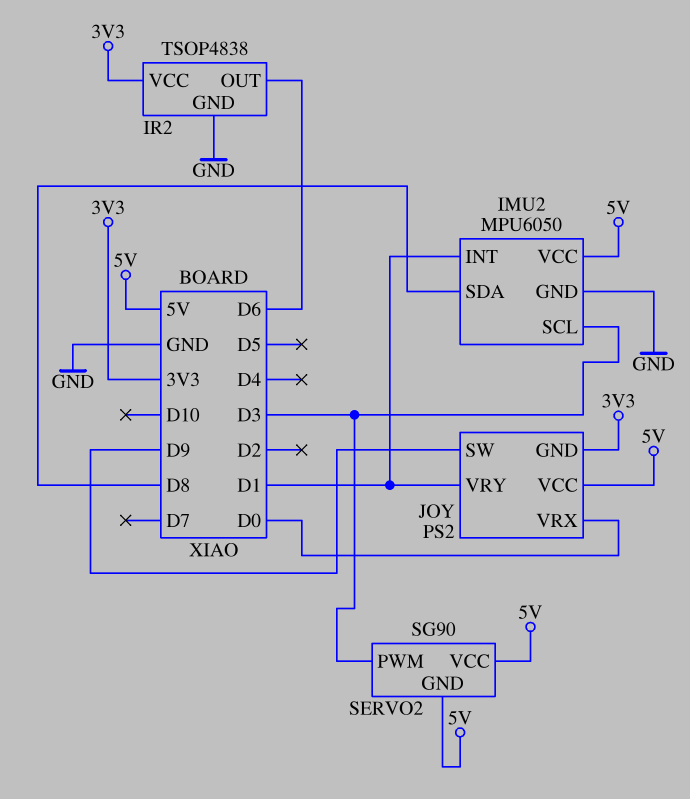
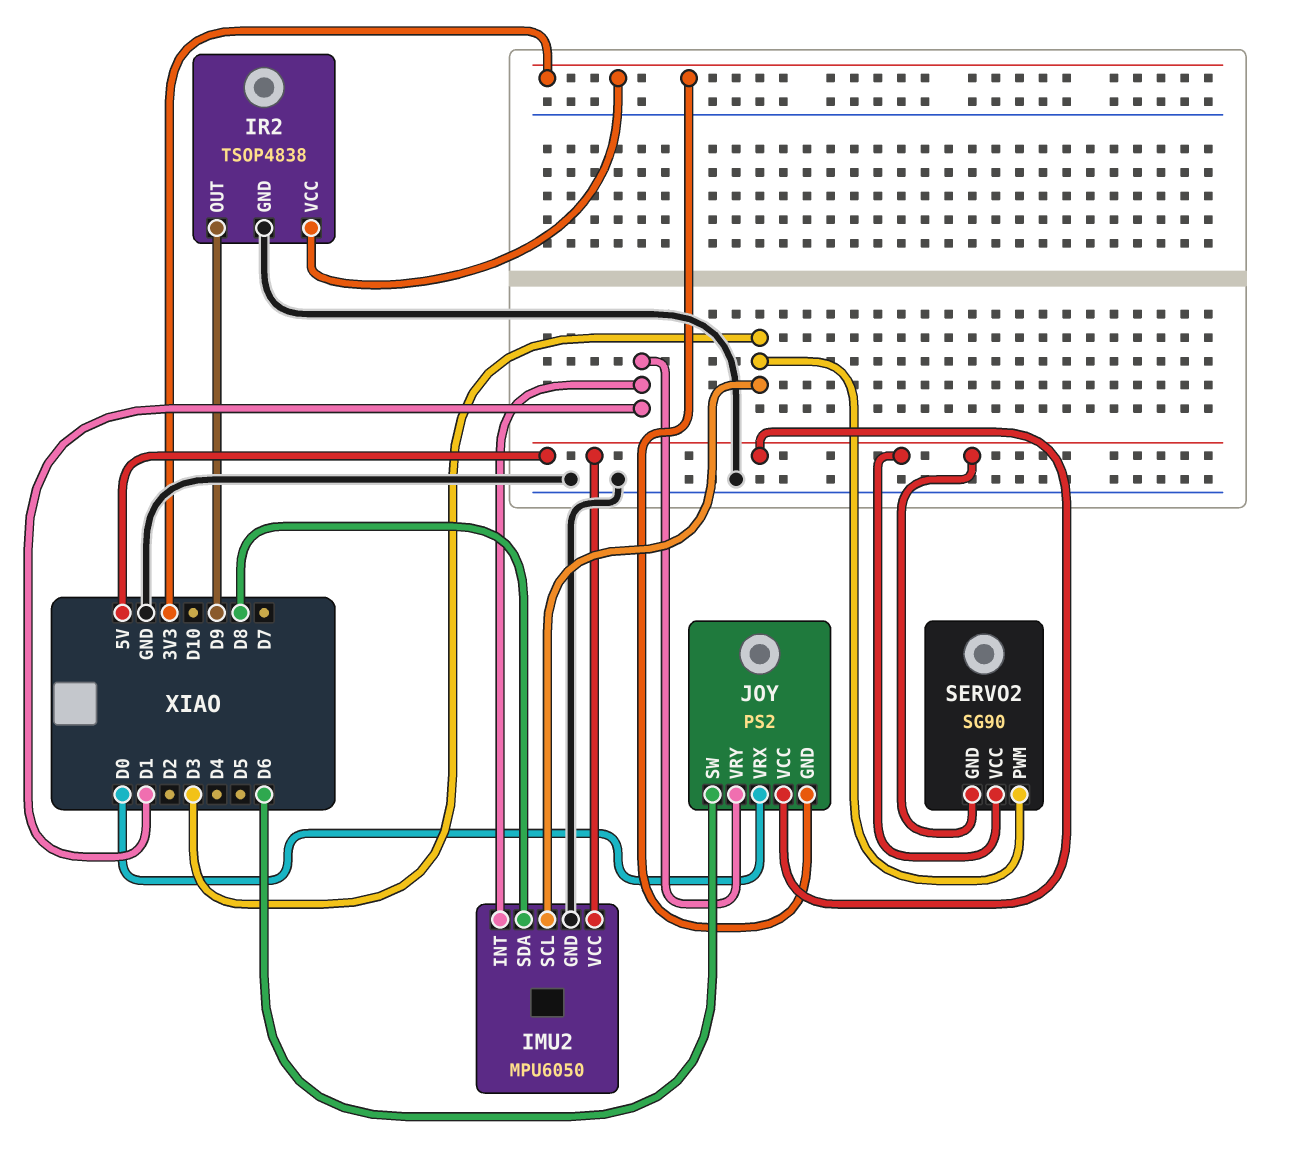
IR2 pin OUT: D6 -> D9
JOY pin SW: D9 -> D6

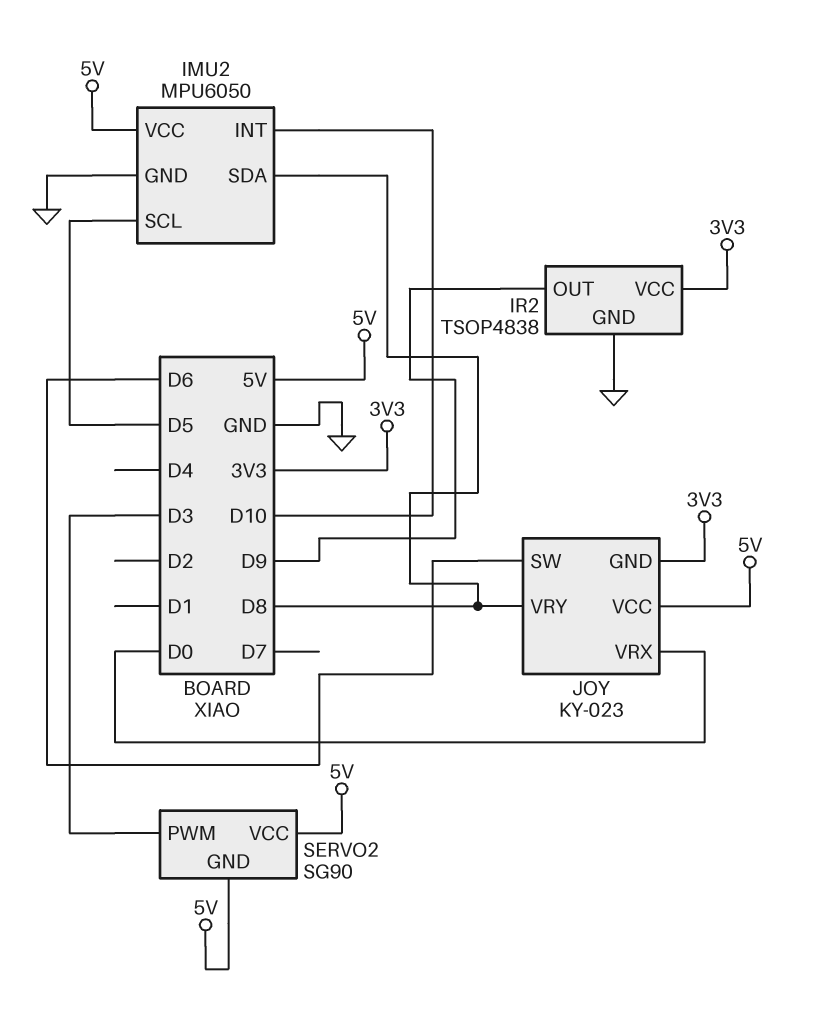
IMU2 pin INT: D1 -> D10
IMU2 pin SCL: D3 -> D5
JOY: PS2 -> KY-023
JOY pin VRY: D1 -> D8

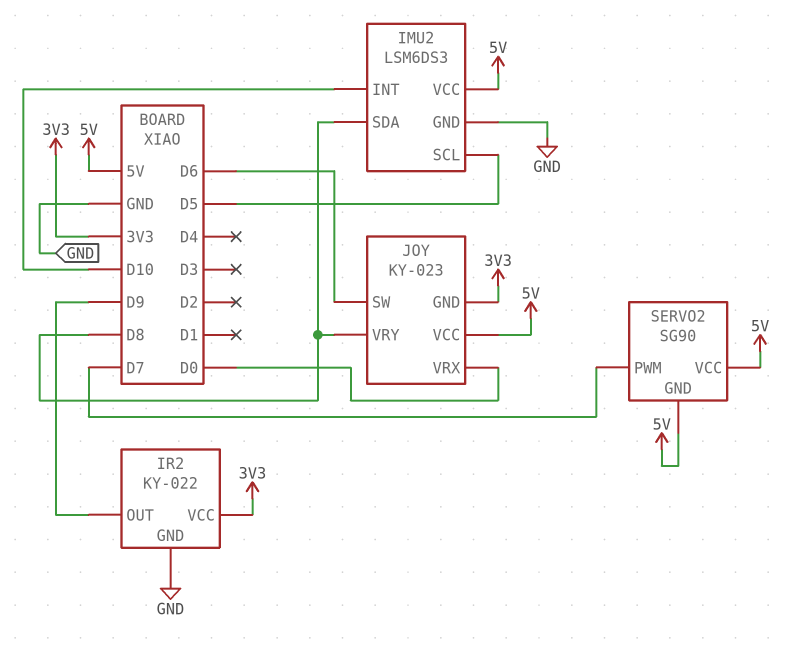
IMU2: MPU6050 -> LSM6DS3
IR2: TSOP4838 -> KY-022
SERVO2 pin PWM: D3 -> D7

